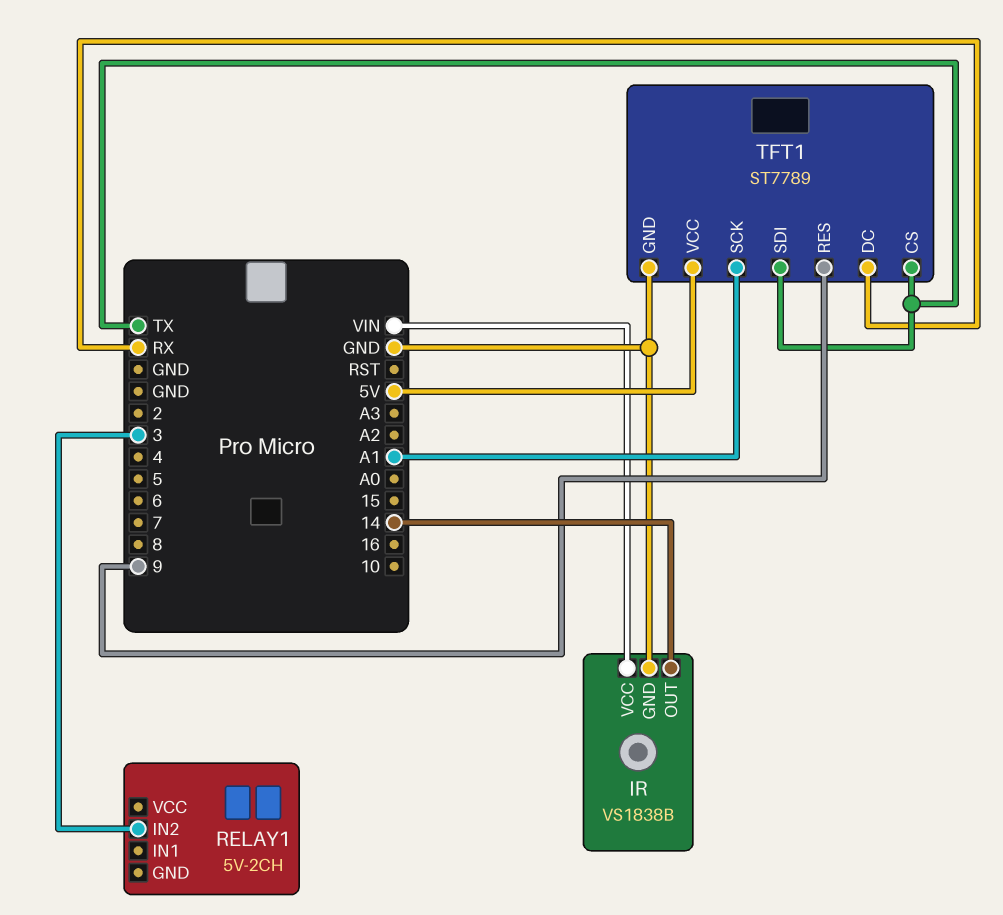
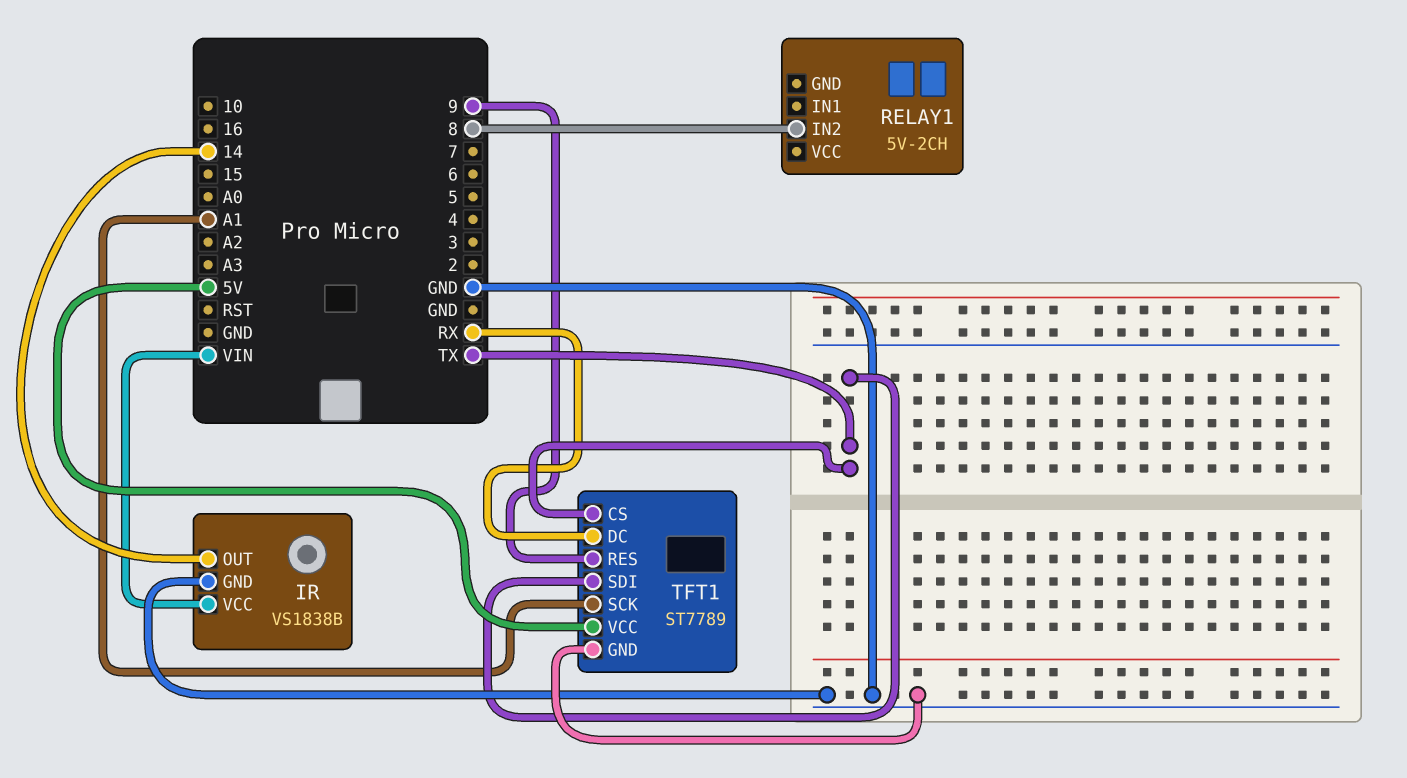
RELAY1 pin IN2: 3 -> 8

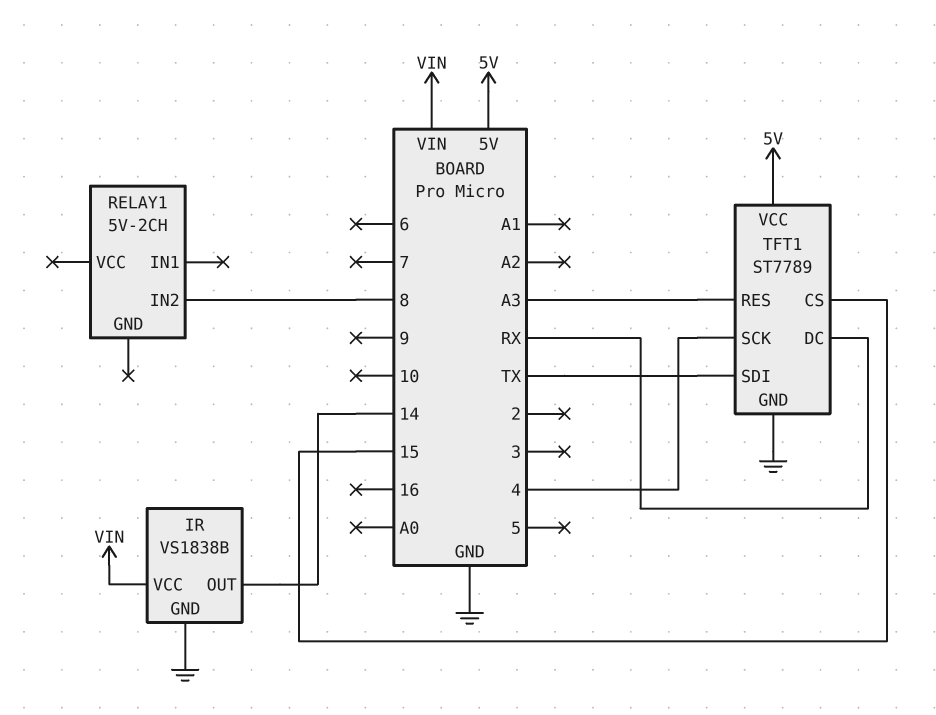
TFT1 pin CS: TX -> 15
TFT1 pin RES: 9 -> A3
TFT1 pin SCK: A1 -> 4

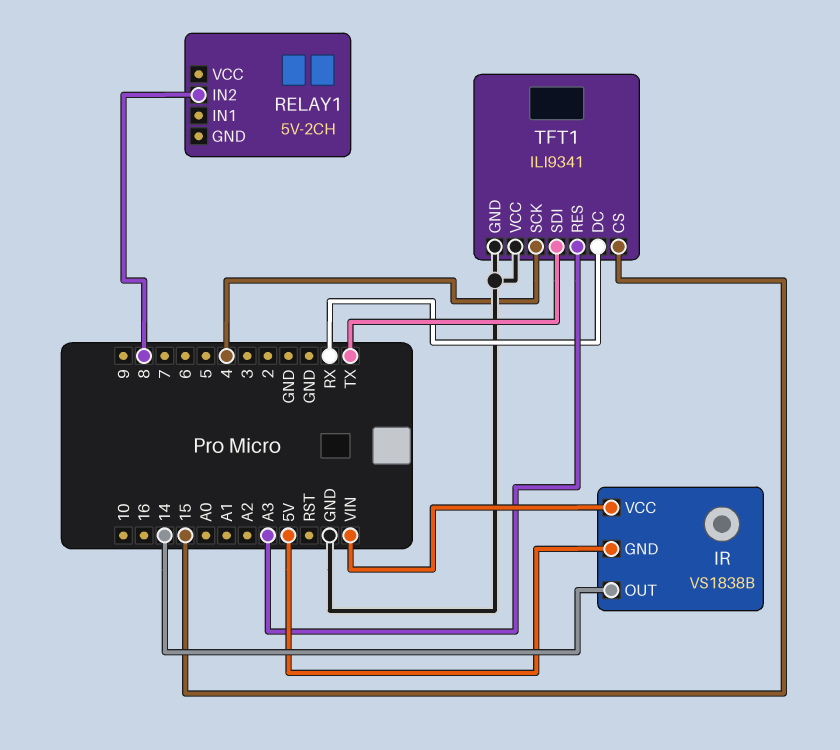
IR pin GND: GND -> 5V
TFT1: ST7789 -> ILI9341
TFT1 pin VCC: 5V -> GND

